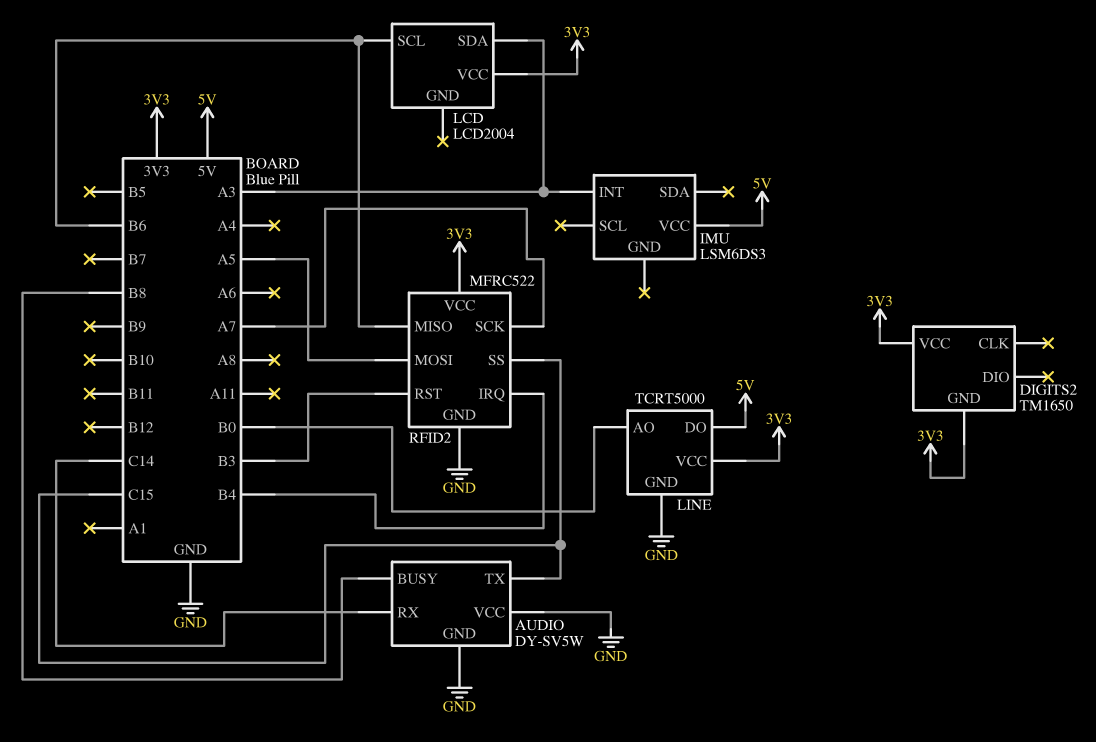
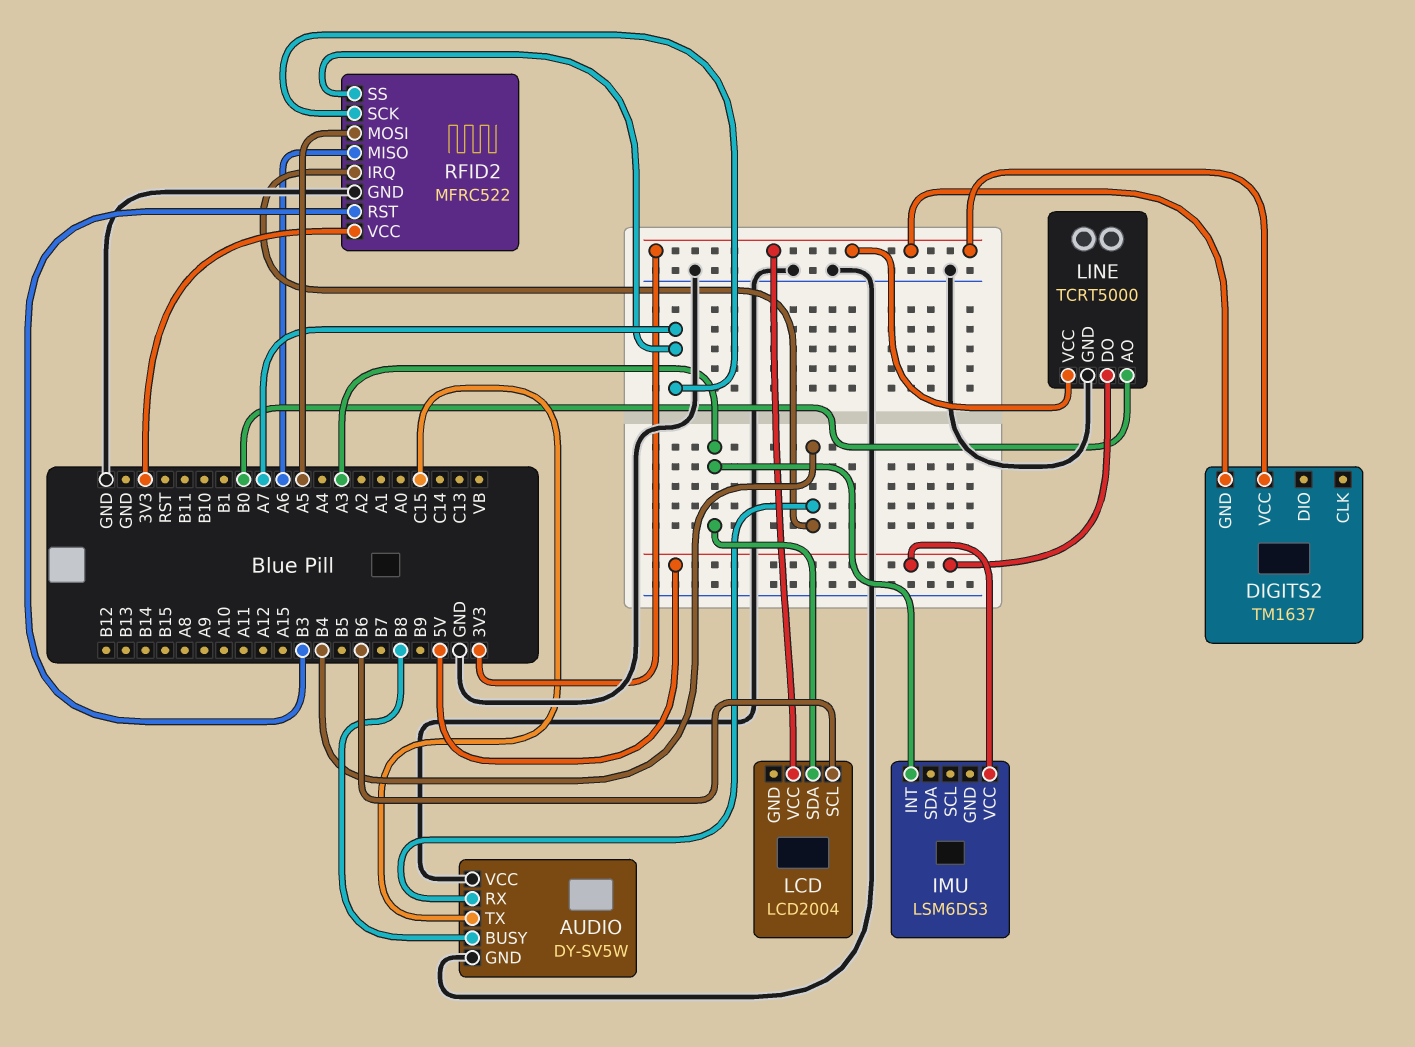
AUDIO pin RX: C14 -> B4
DIGITS2: TM1650 -> TM1637
RFID2 pin MISO: B6 -> A6
RFID2 pin SS: C15 -> A7

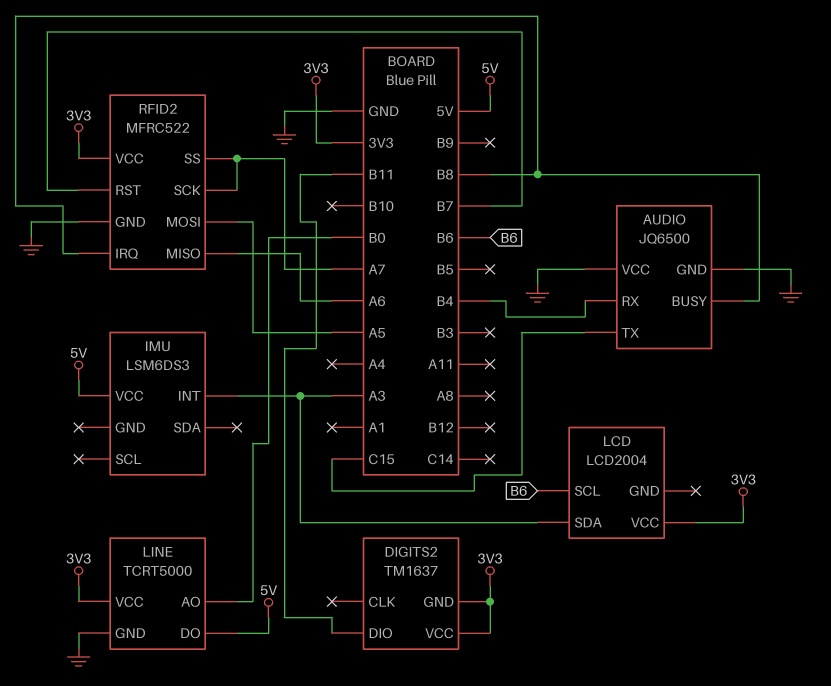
AUDIO: DY-SV5W -> JQ6500
DIGITS2 pin DIO: none -> B11
RFID2 pin IRQ: B4 -> B8
RFID2 pin RST: B3 -> B7

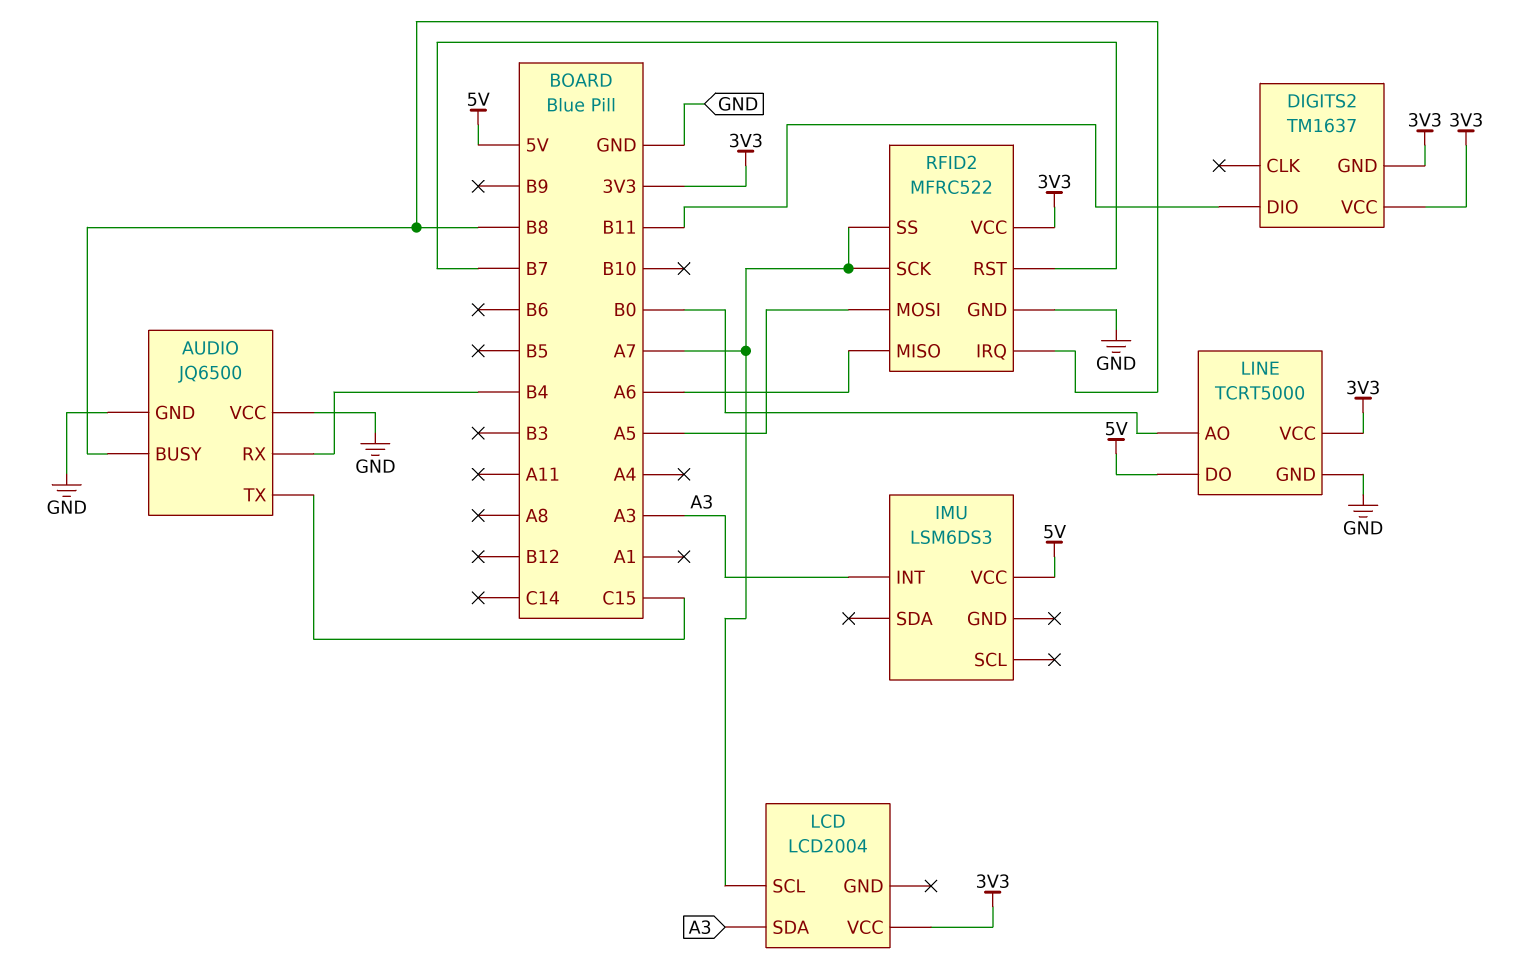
LCD pin SCL: B6 -> A7

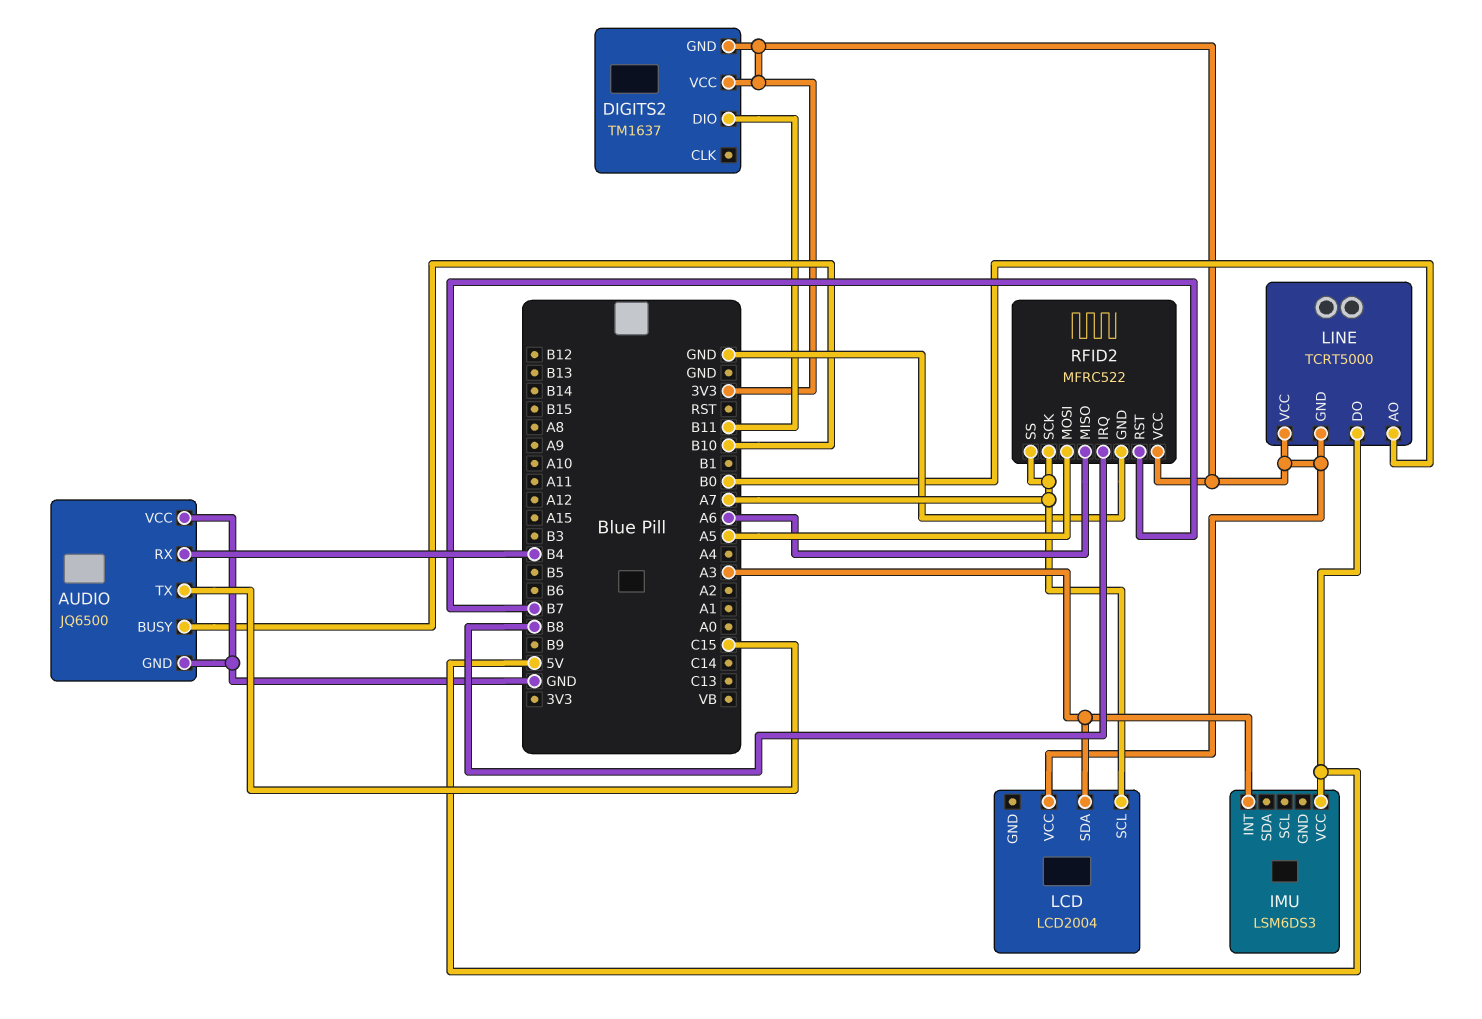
AUDIO pin BUSY: B8 -> B10
LINE pin GND: GND -> 3V3

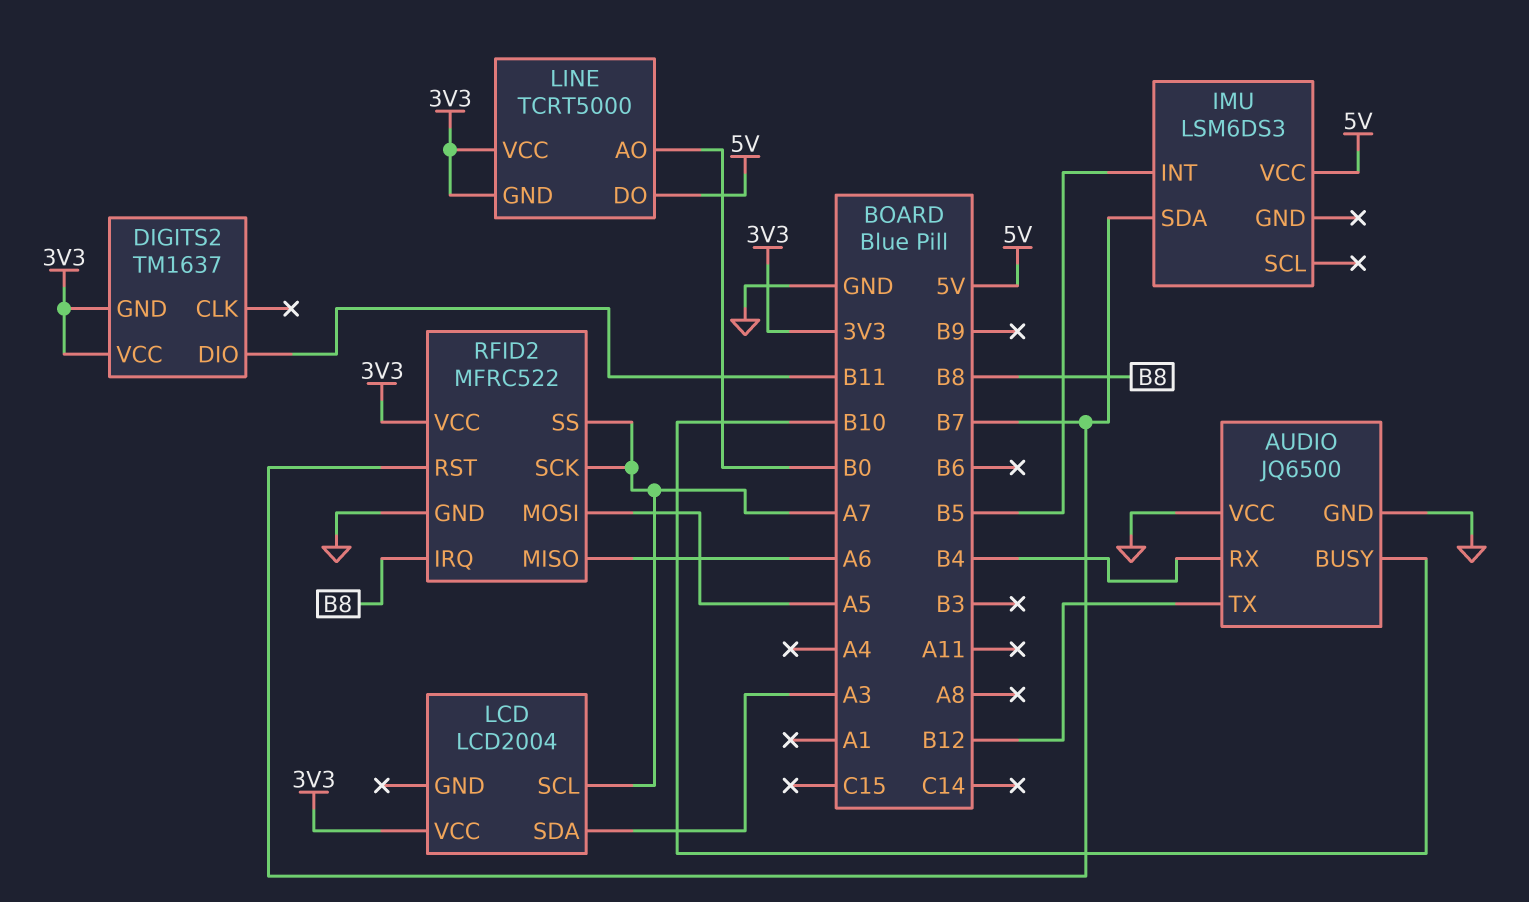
AUDIO pin TX: C15 -> B12
IMU pin INT: A3 -> B5
IMU pin SDA: none -> B7

